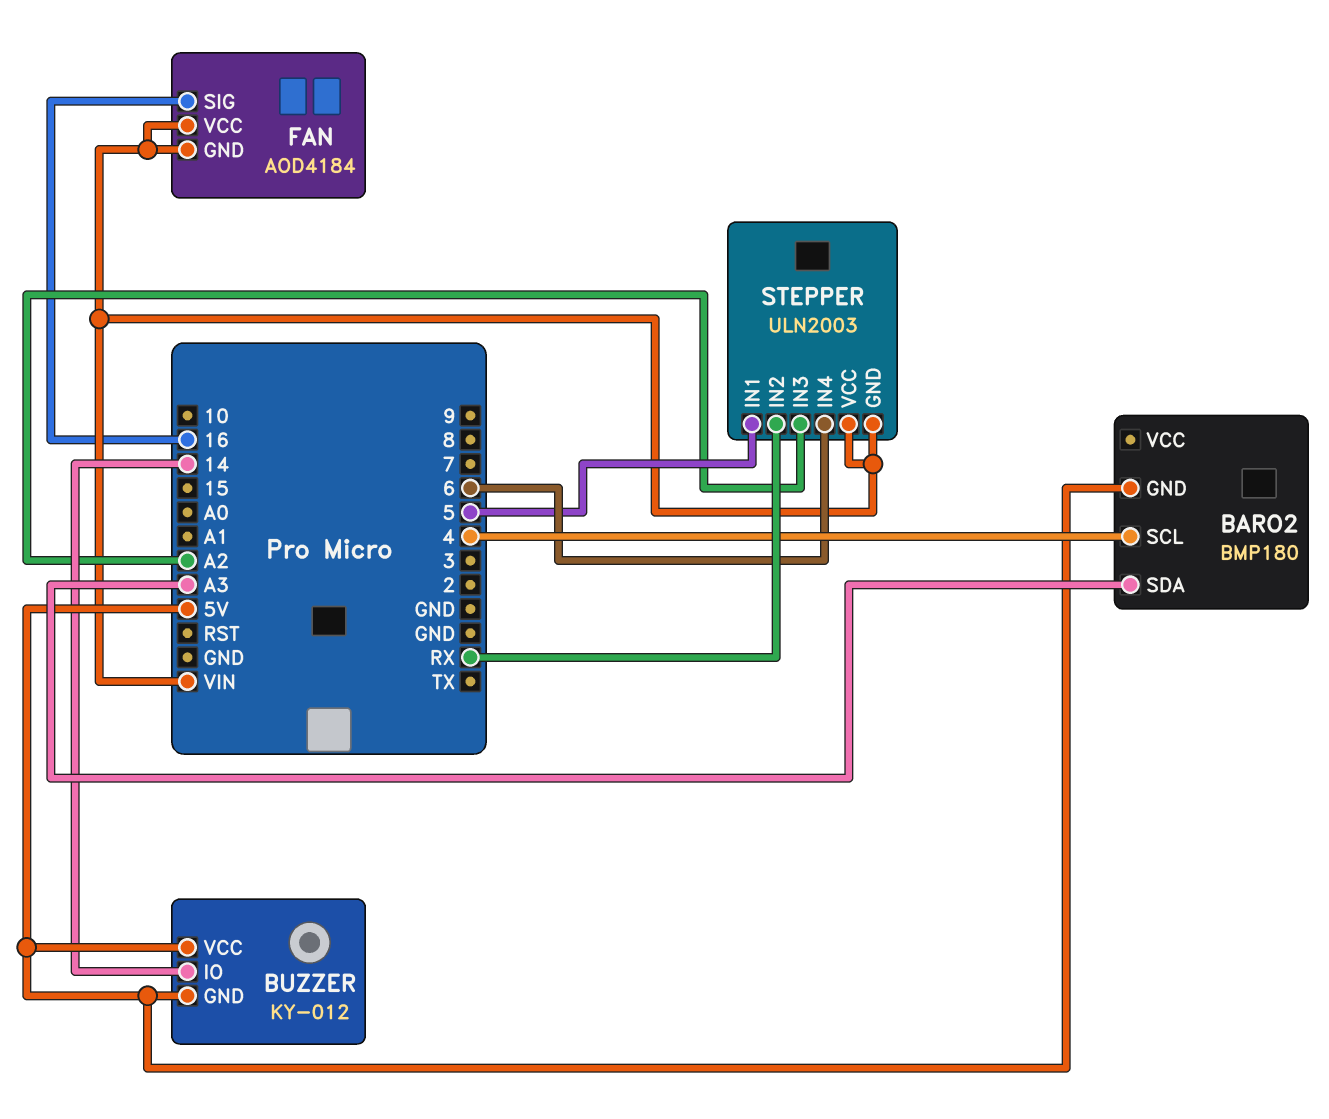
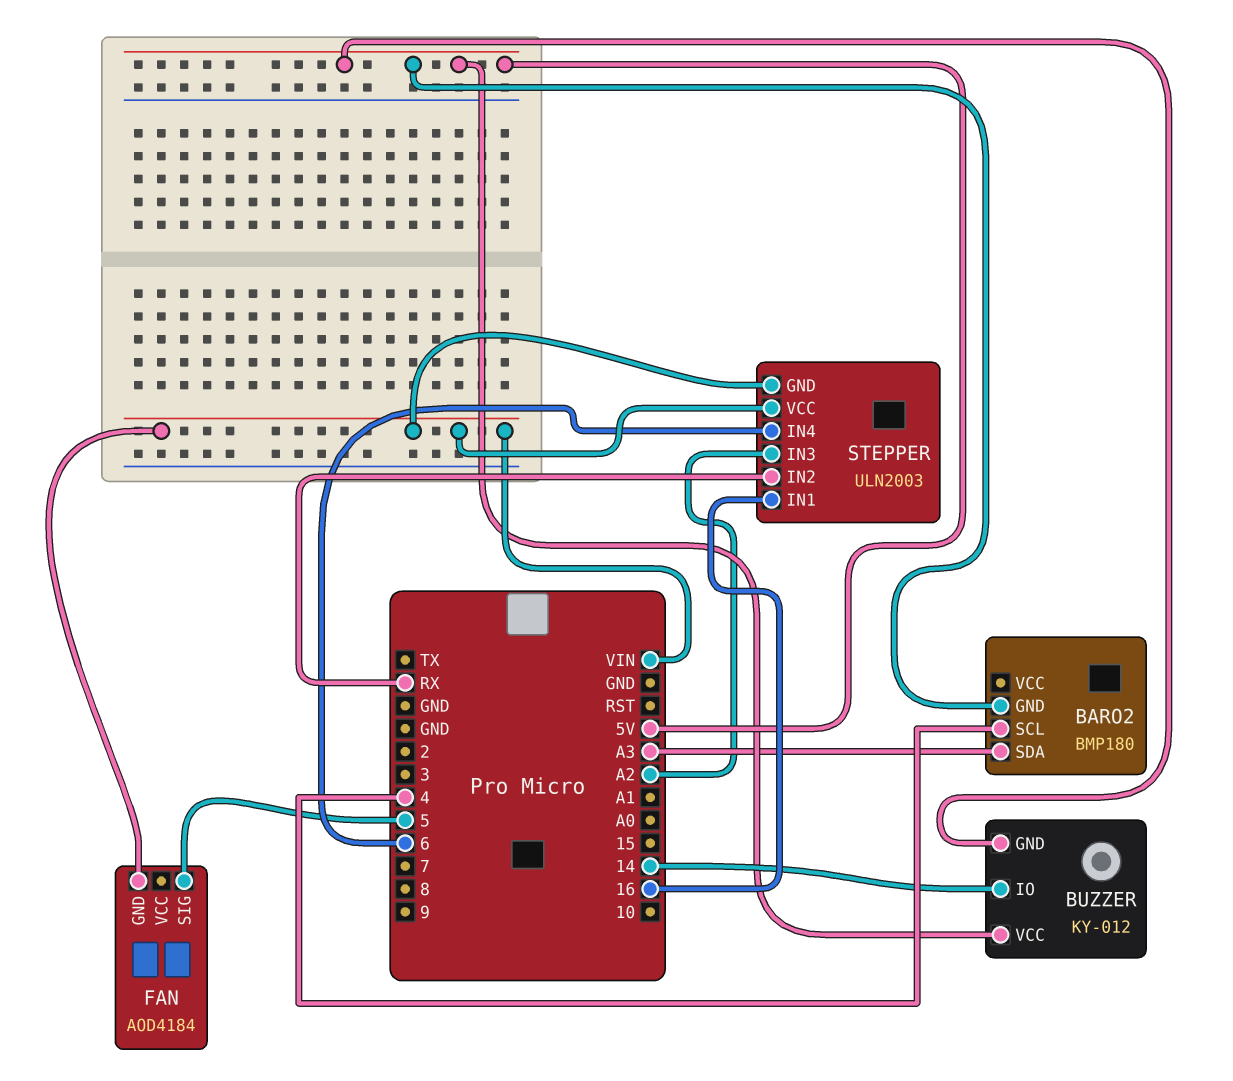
FAN pin SIG: 16 -> 5
FAN pin VCC: VIN -> none
STEPPER pin IN1: 5 -> 16

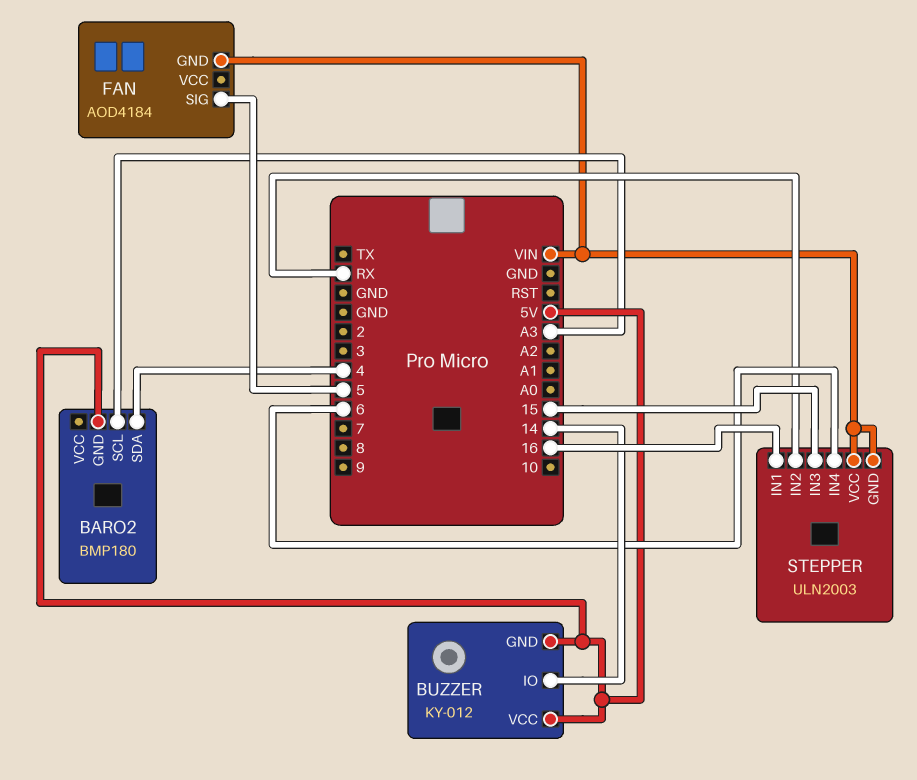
BARO2 pin SCL: 4 -> A3
BARO2 pin SDA: A3 -> 4
STEPPER pin IN3: A2 -> 15

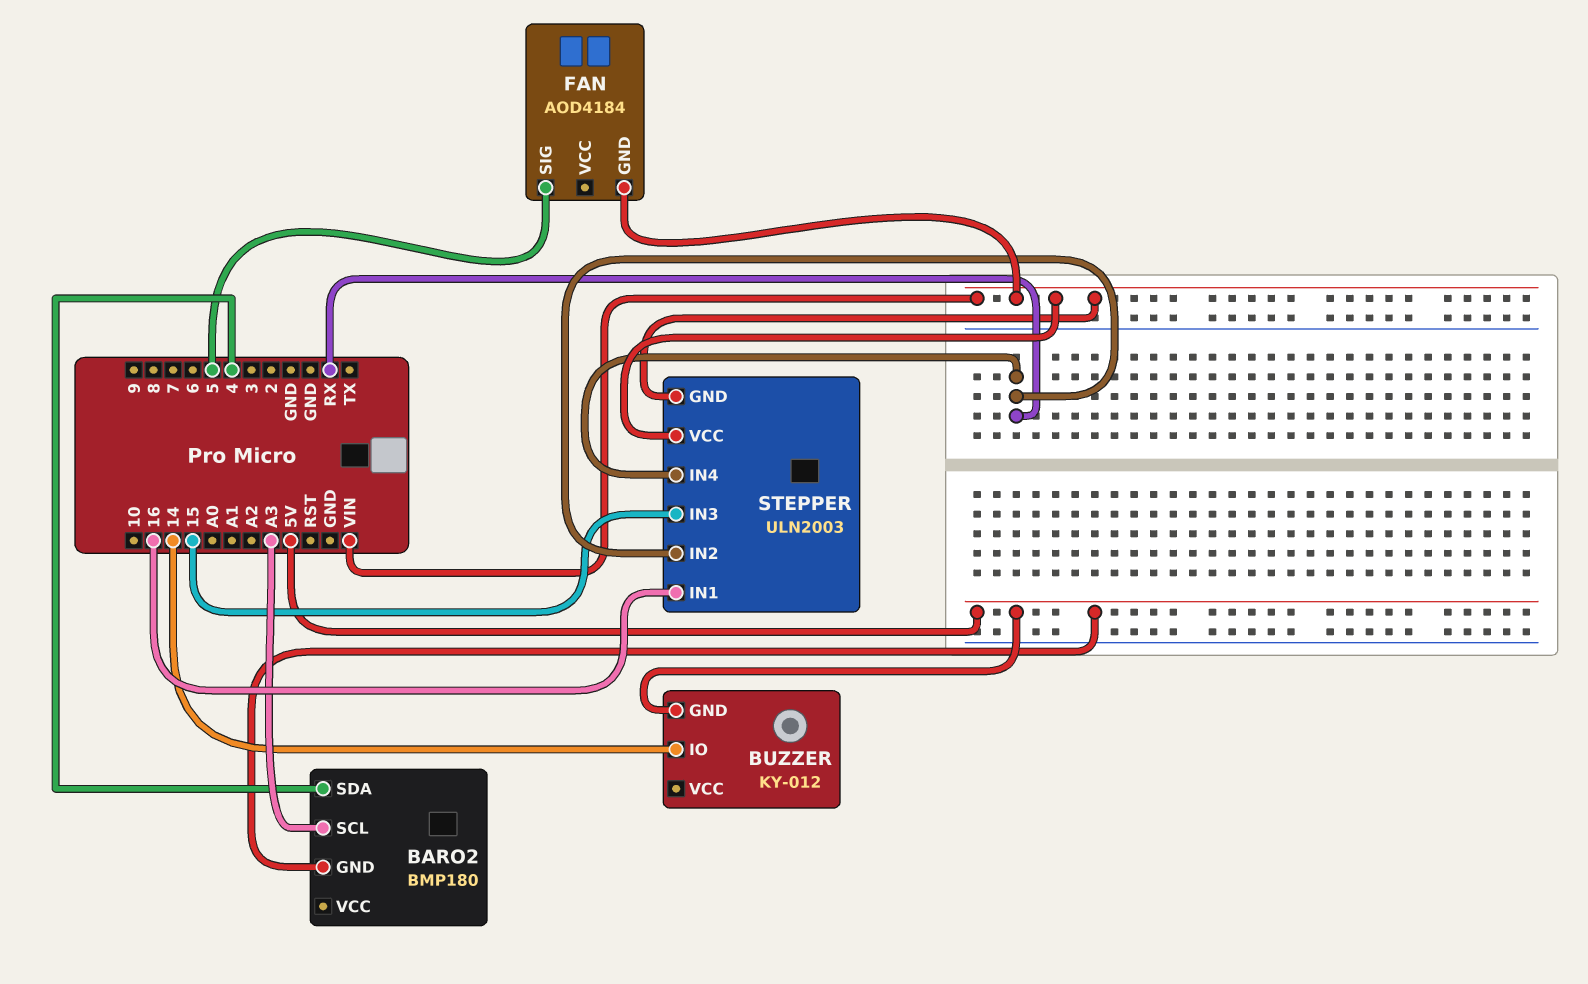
BUZZER pin VCC: 5V -> none
STEPPER pin IN4: 6 -> RX

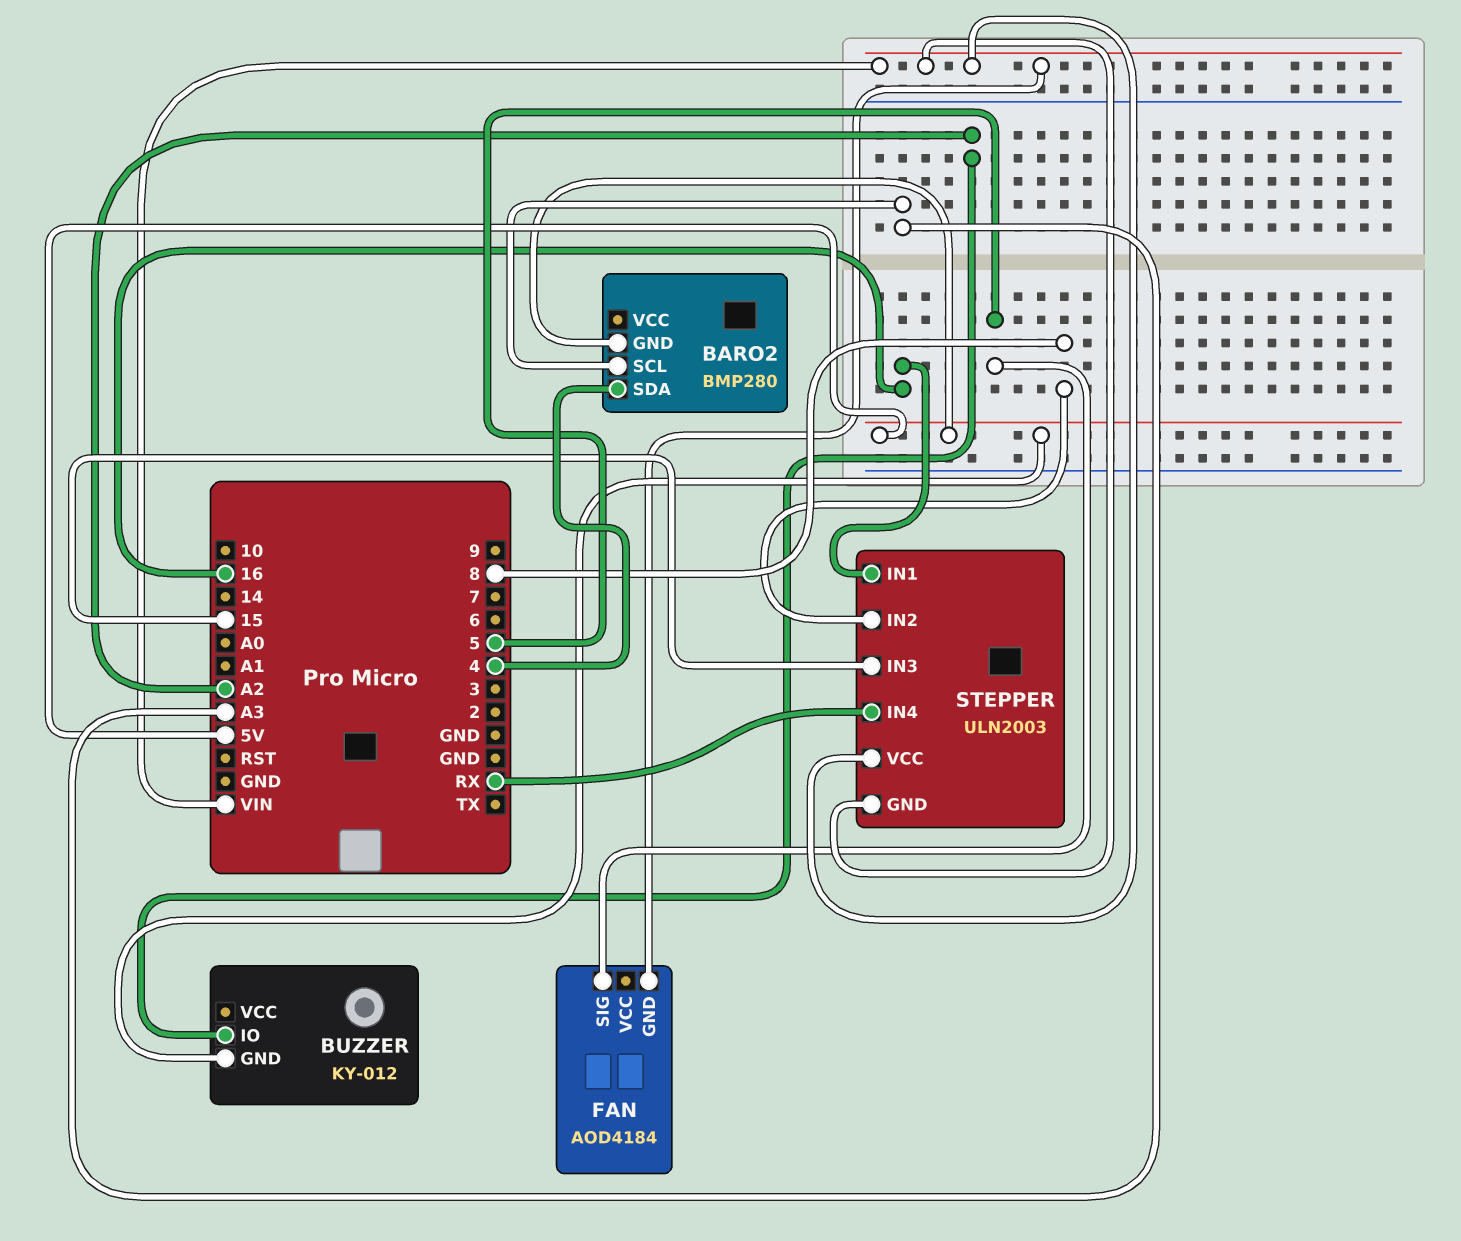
BARO2: BMP180 -> BMP280
BUZZER pin IO: 14 -> A2
STEPPER pin IN2: RX -> 8

